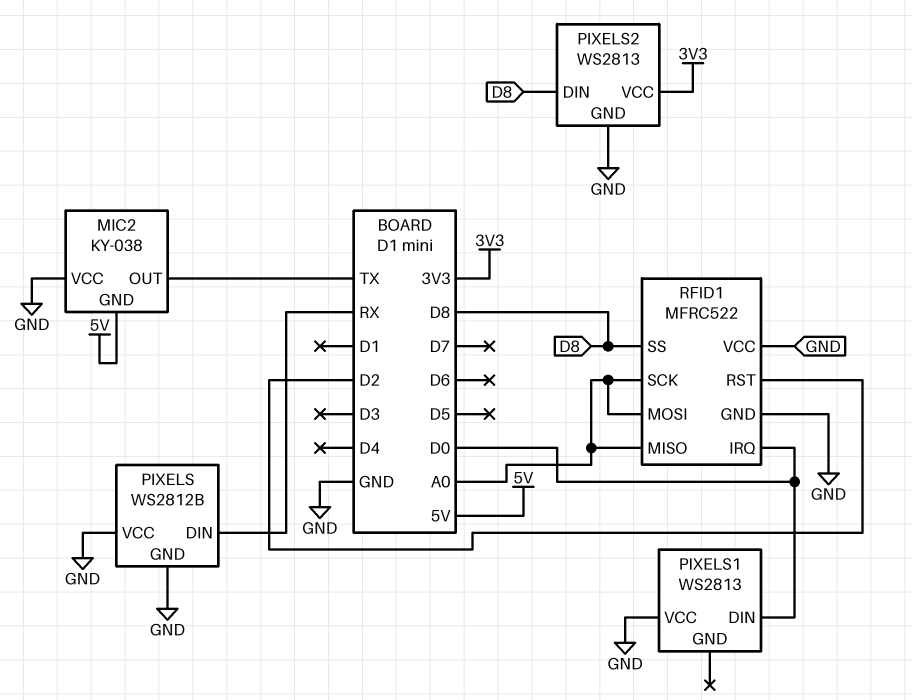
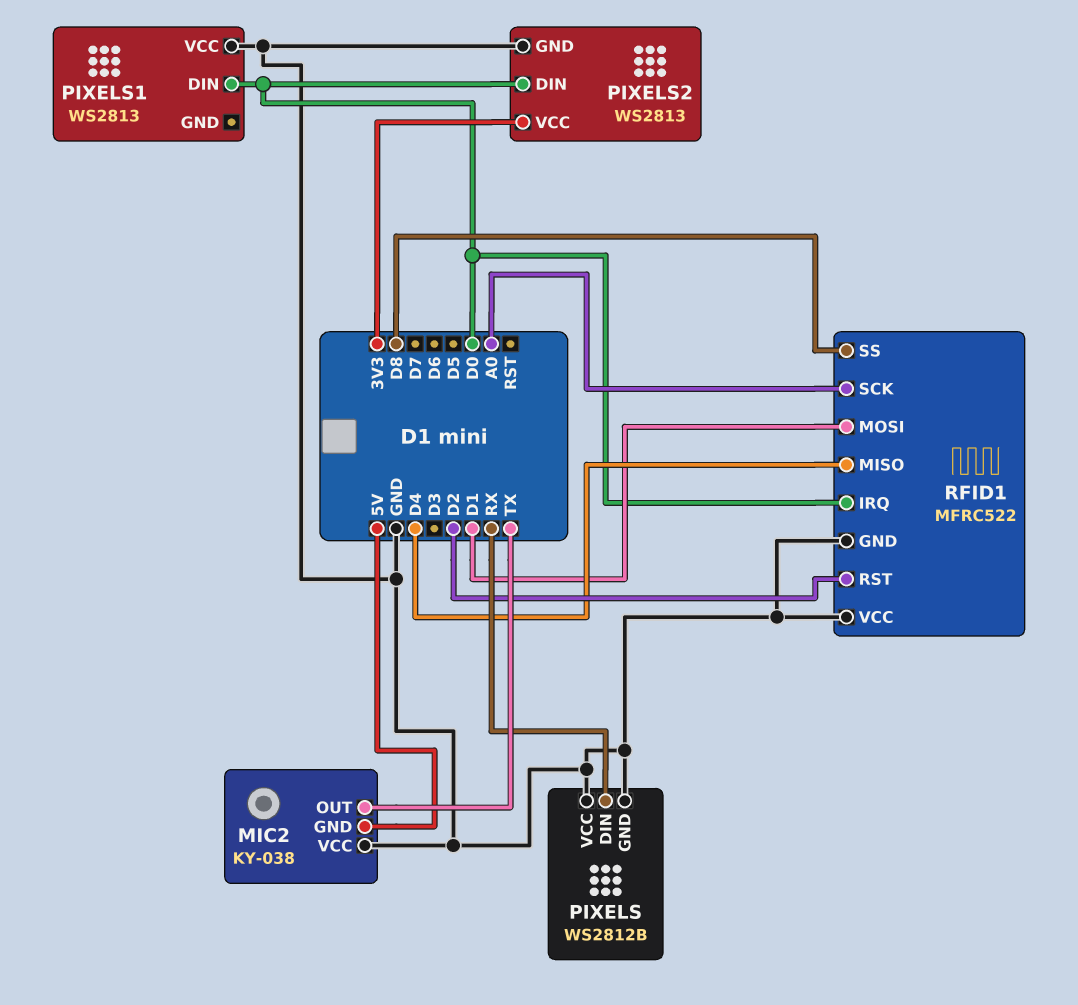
PIXELS2 pin DIN: D8 -> D0
RFID1 pin MISO: A0 -> D4
RFID1 pin MOSI: A0 -> D1

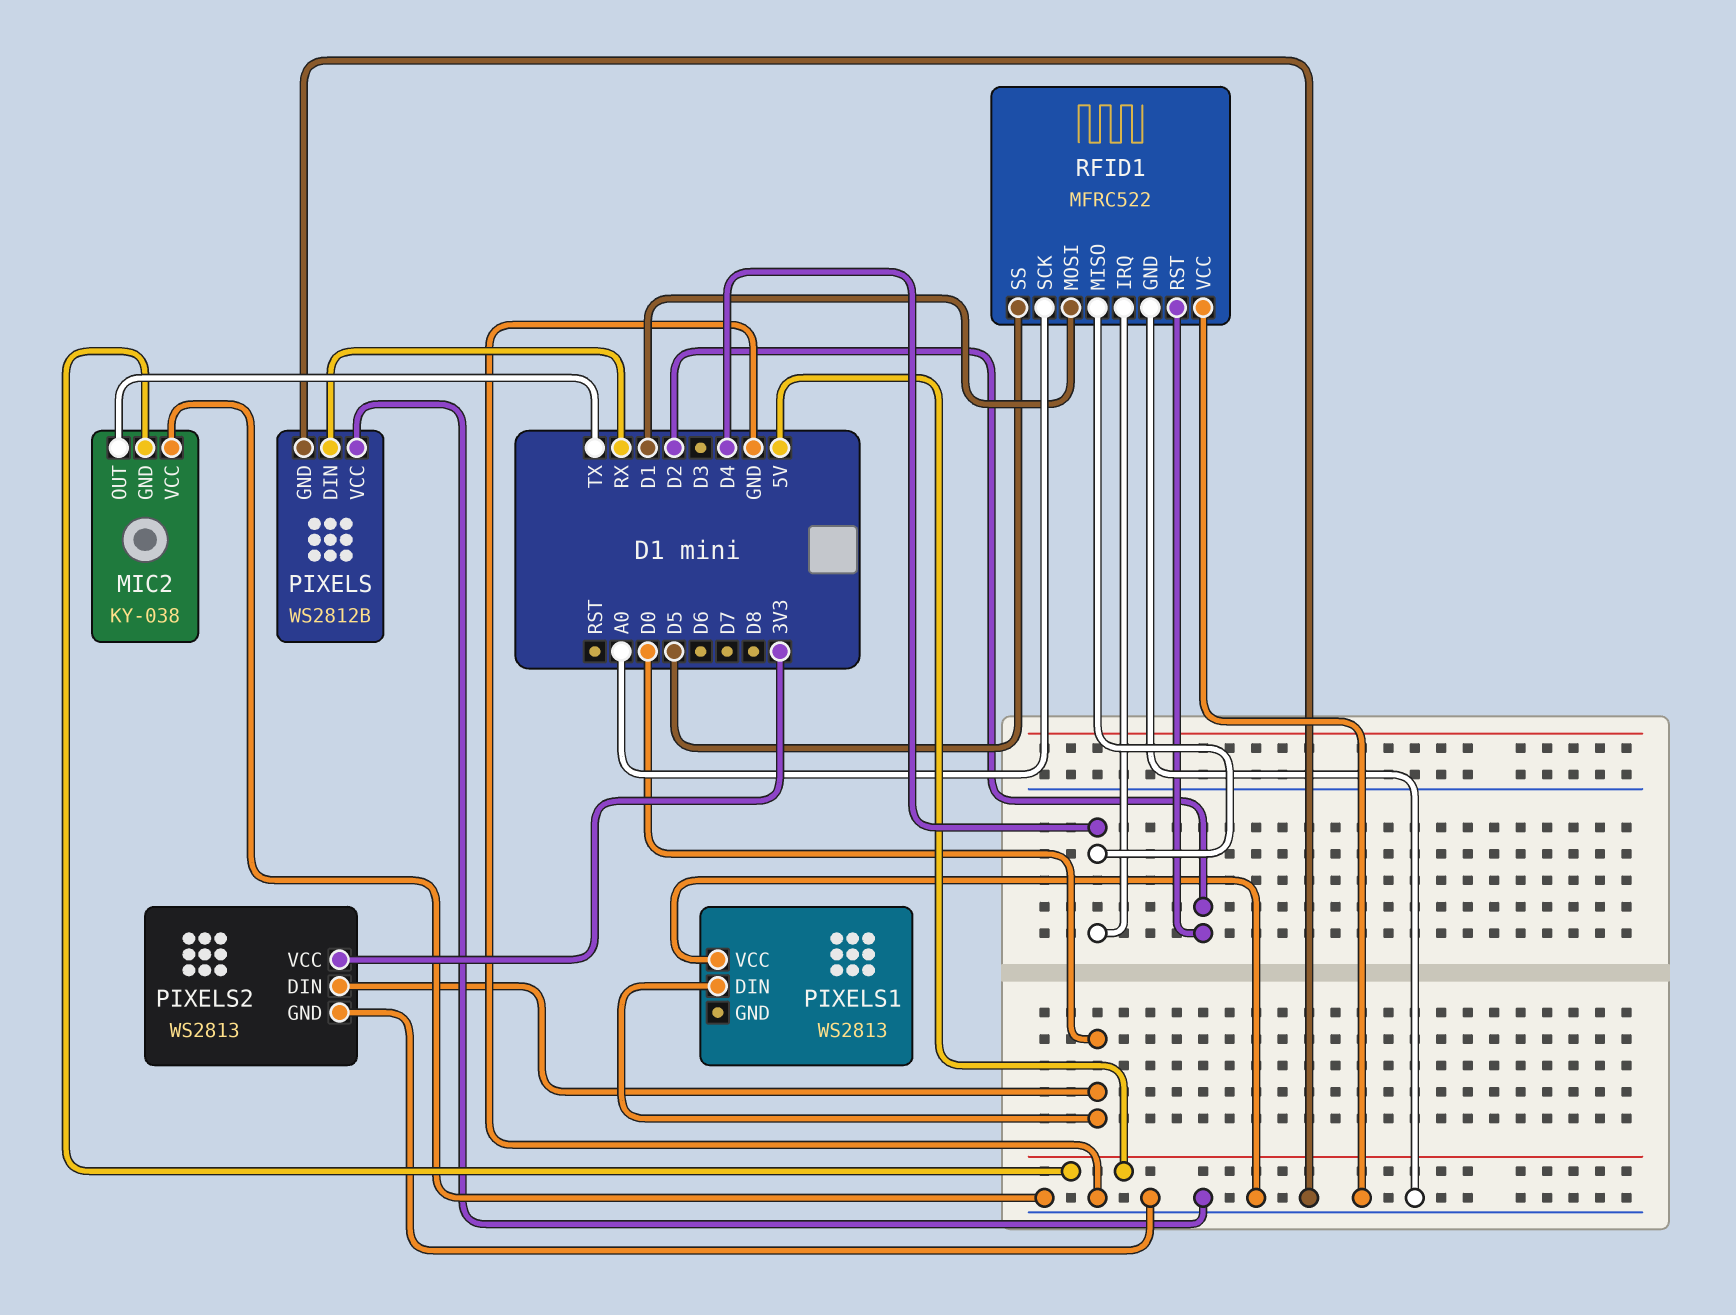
RFID1 pin IRQ: D0 -> D4
RFID1 pin SS: D8 -> D5

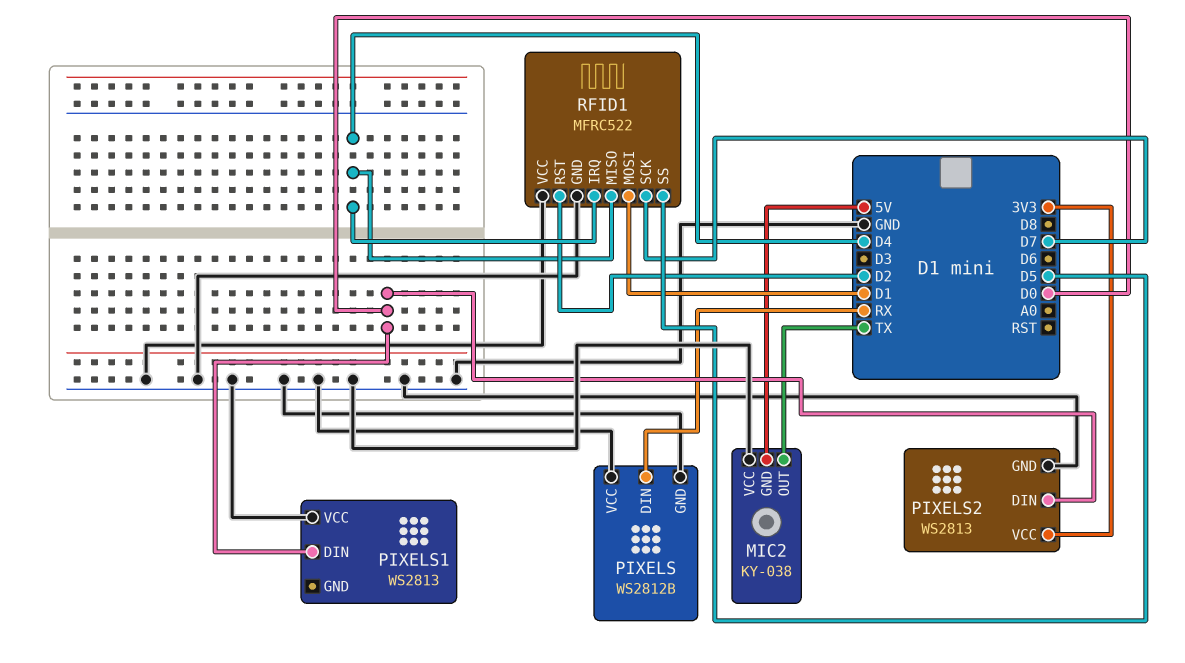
RFID1 pin SCK: A0 -> D7

